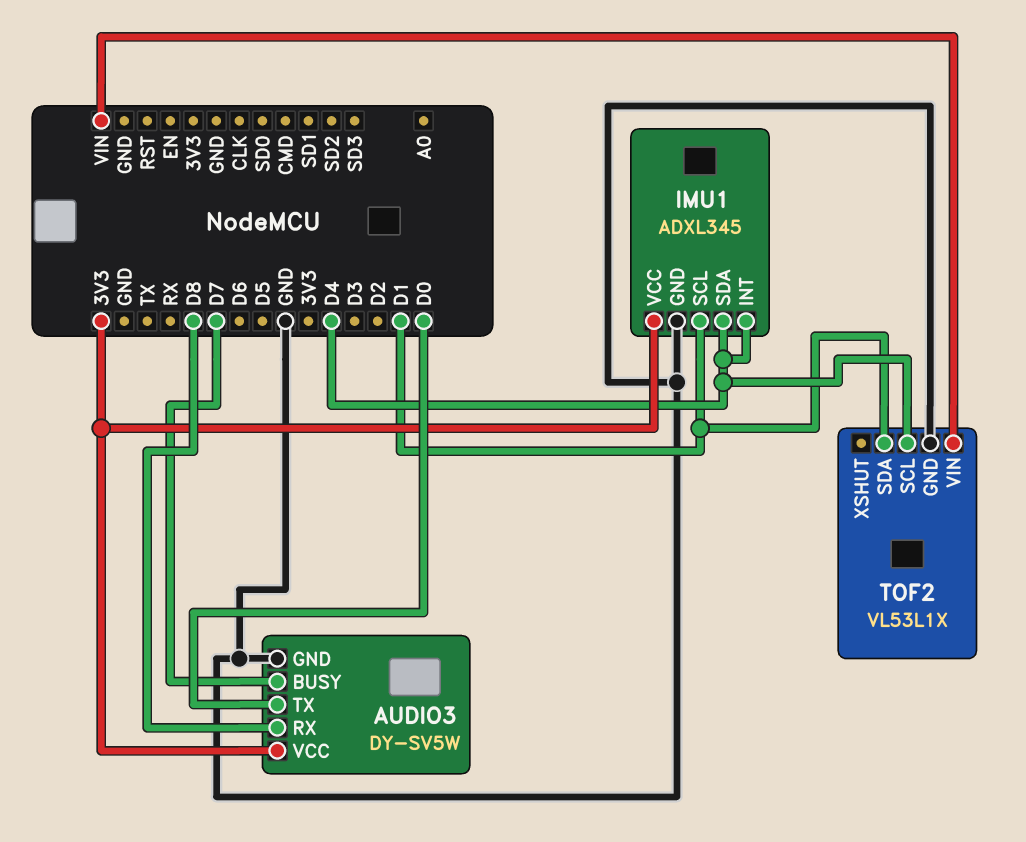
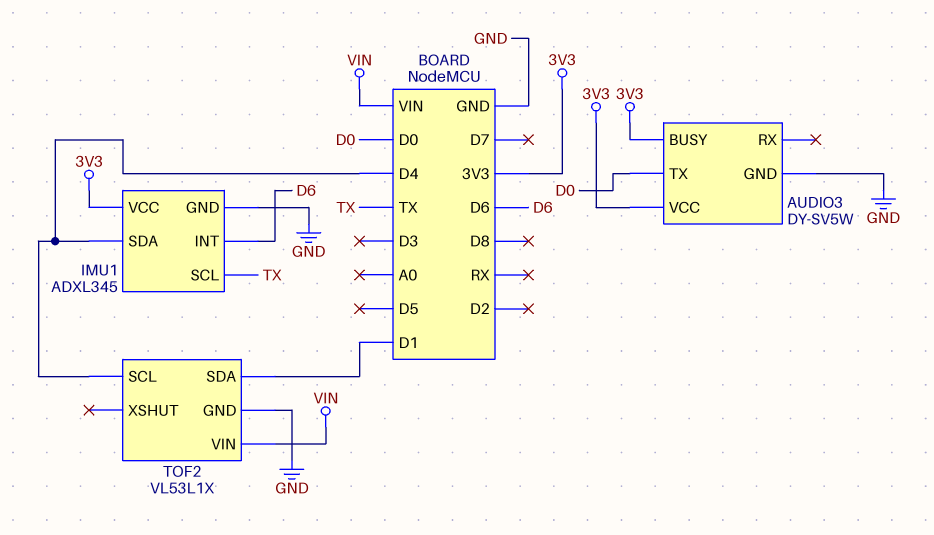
AUDIO3 pin BUSY: D7 -> 3V3
AUDIO3 pin RX: D8 -> none
IMU1 pin INT: D4 -> D6
IMU1 pin SCL: D1 -> TX

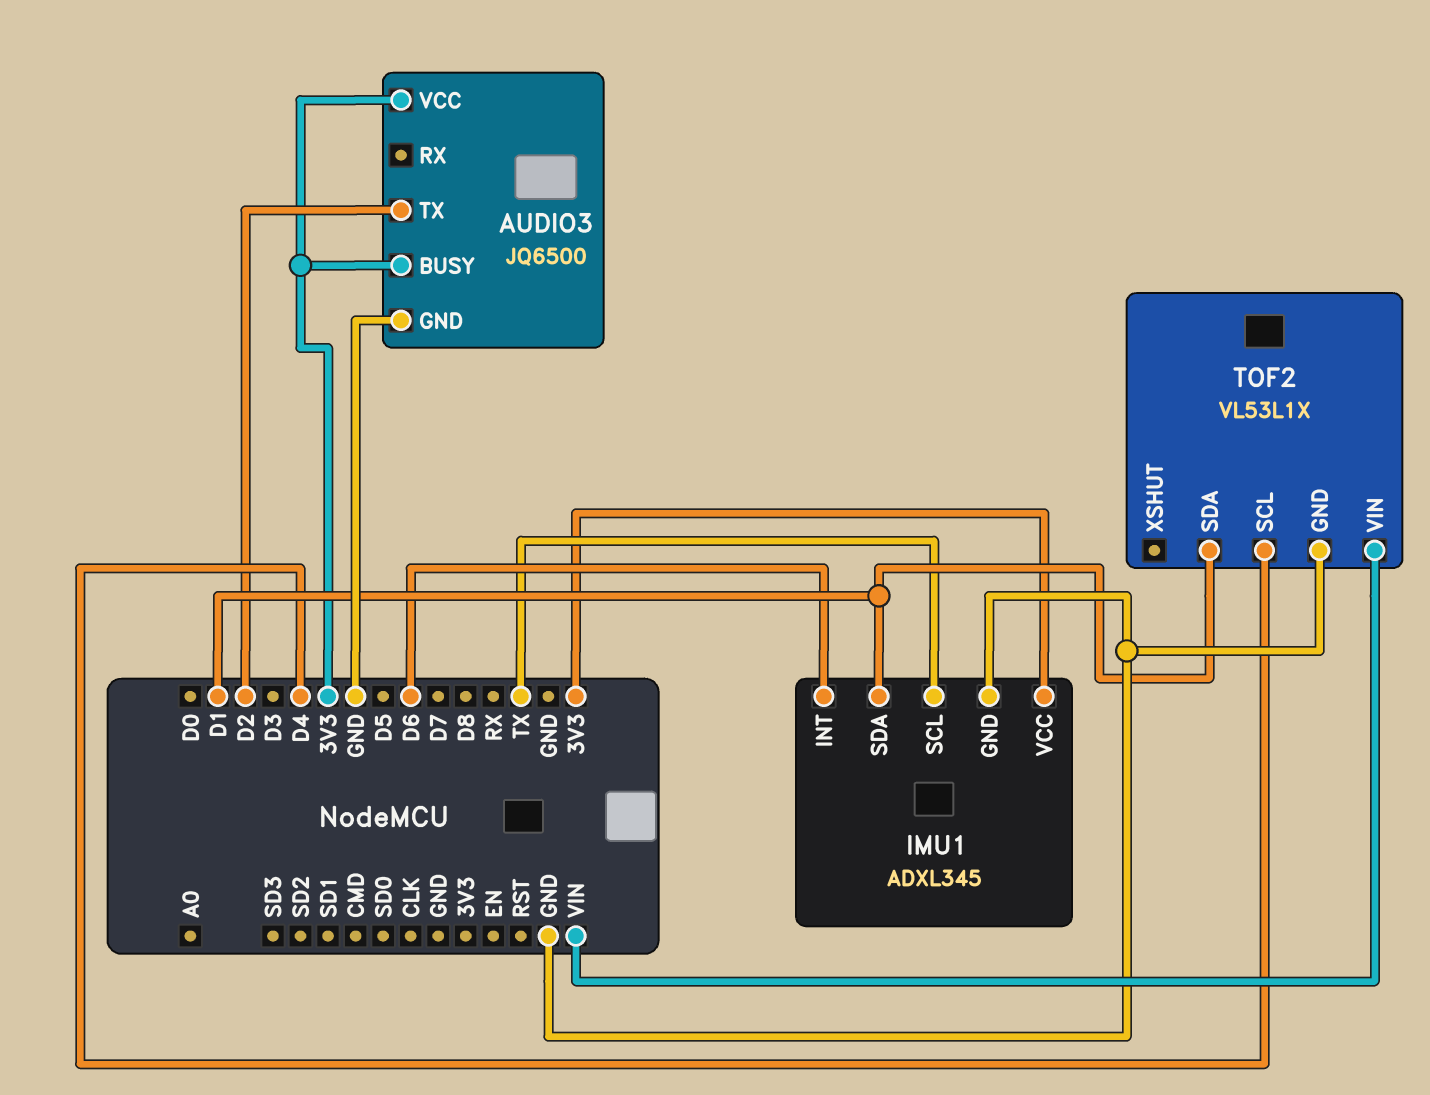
AUDIO3: DY-SV5W -> JQ6500
AUDIO3 pin TX: D0 -> D2
IMU1 pin SDA: D4 -> D1

